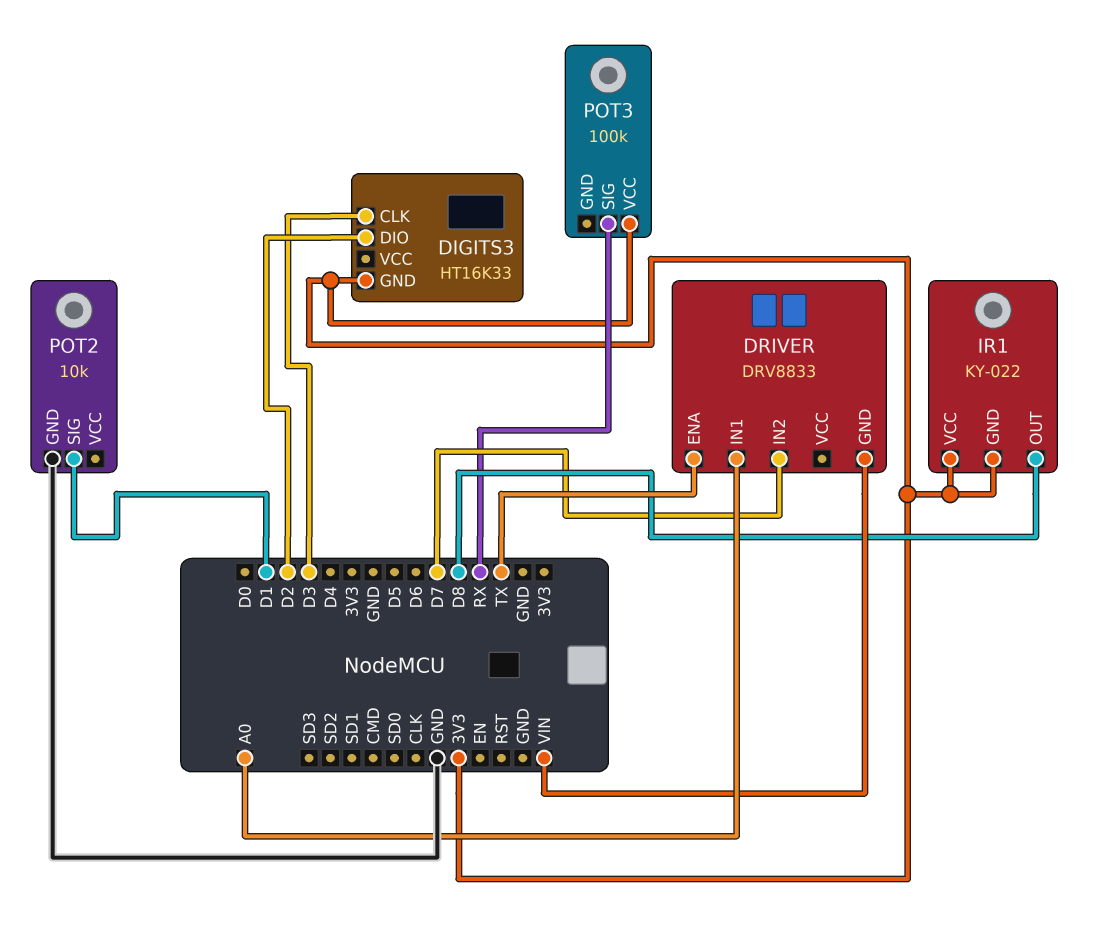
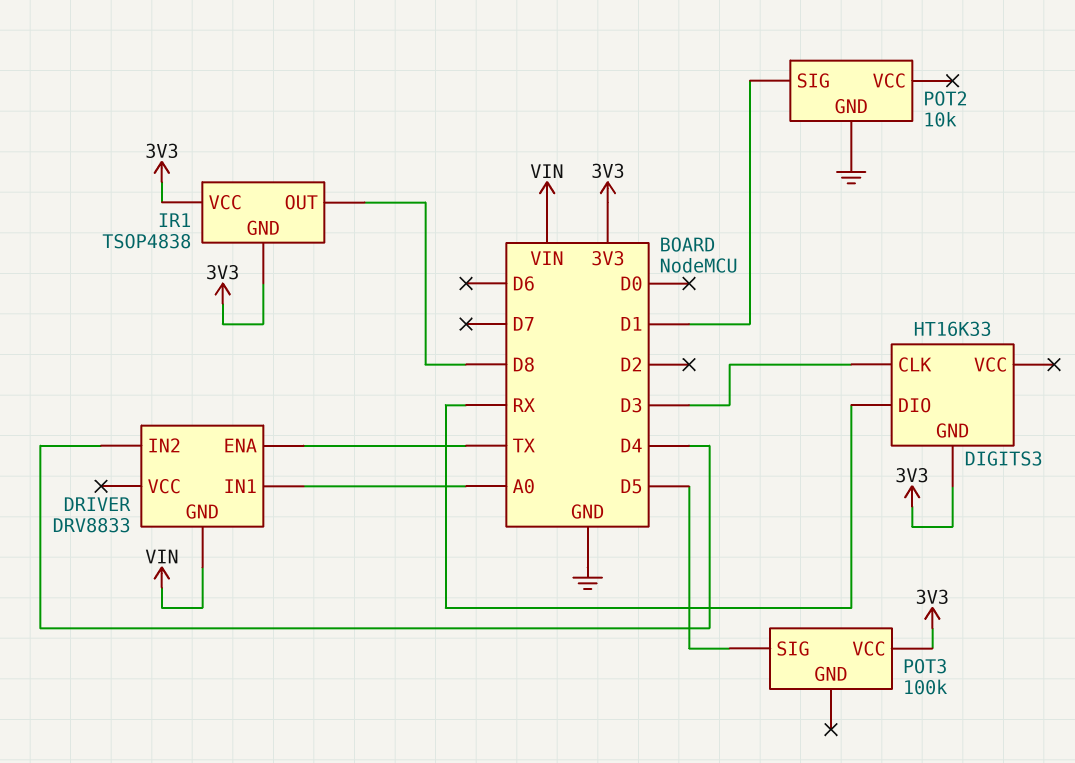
DIGITS3 pin DIO: D2 -> RX
DRIVER pin IN2: D7 -> D4
IR1: KY-022 -> TSOP4838
POT3 pin SIG: RX -> D5

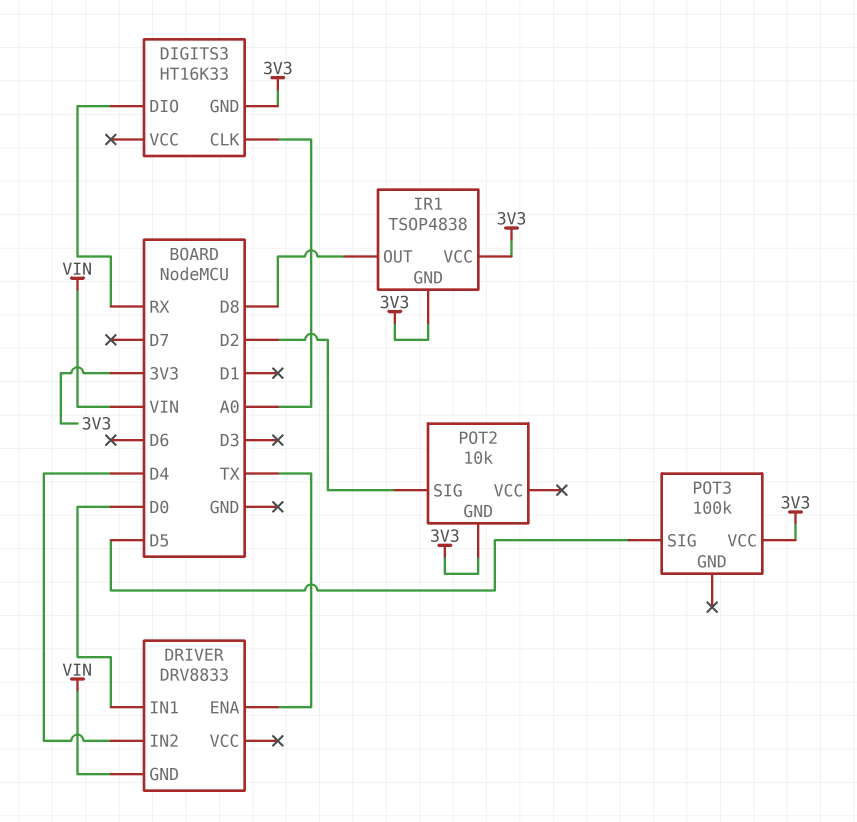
DIGITS3 pin CLK: D3 -> A0
DRIVER pin IN1: A0 -> D0
POT2 pin GND: GND -> 3V3
POT2 pin SIG: D1 -> D2

